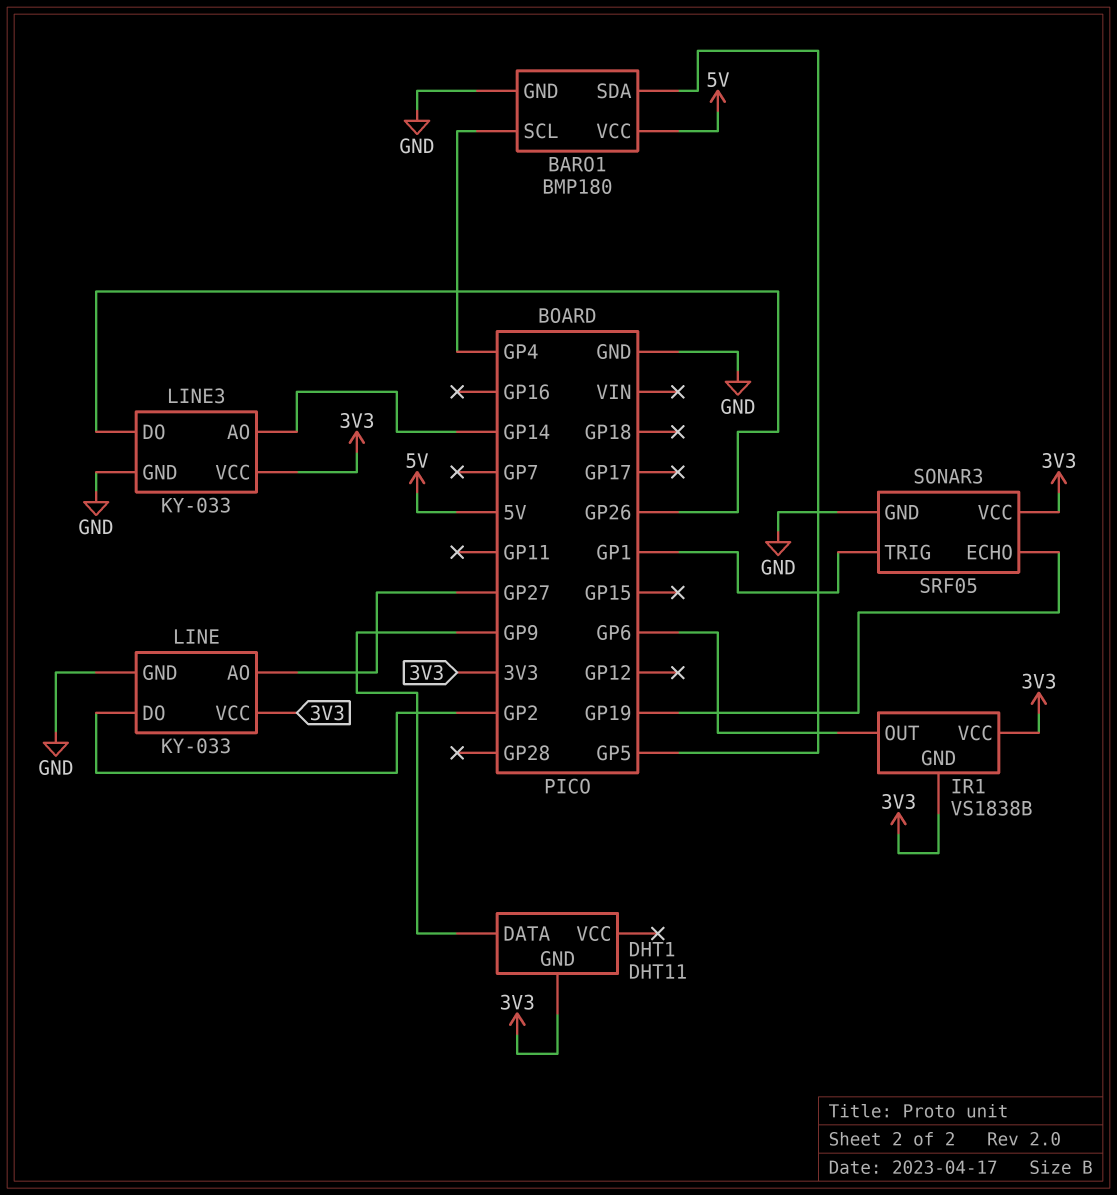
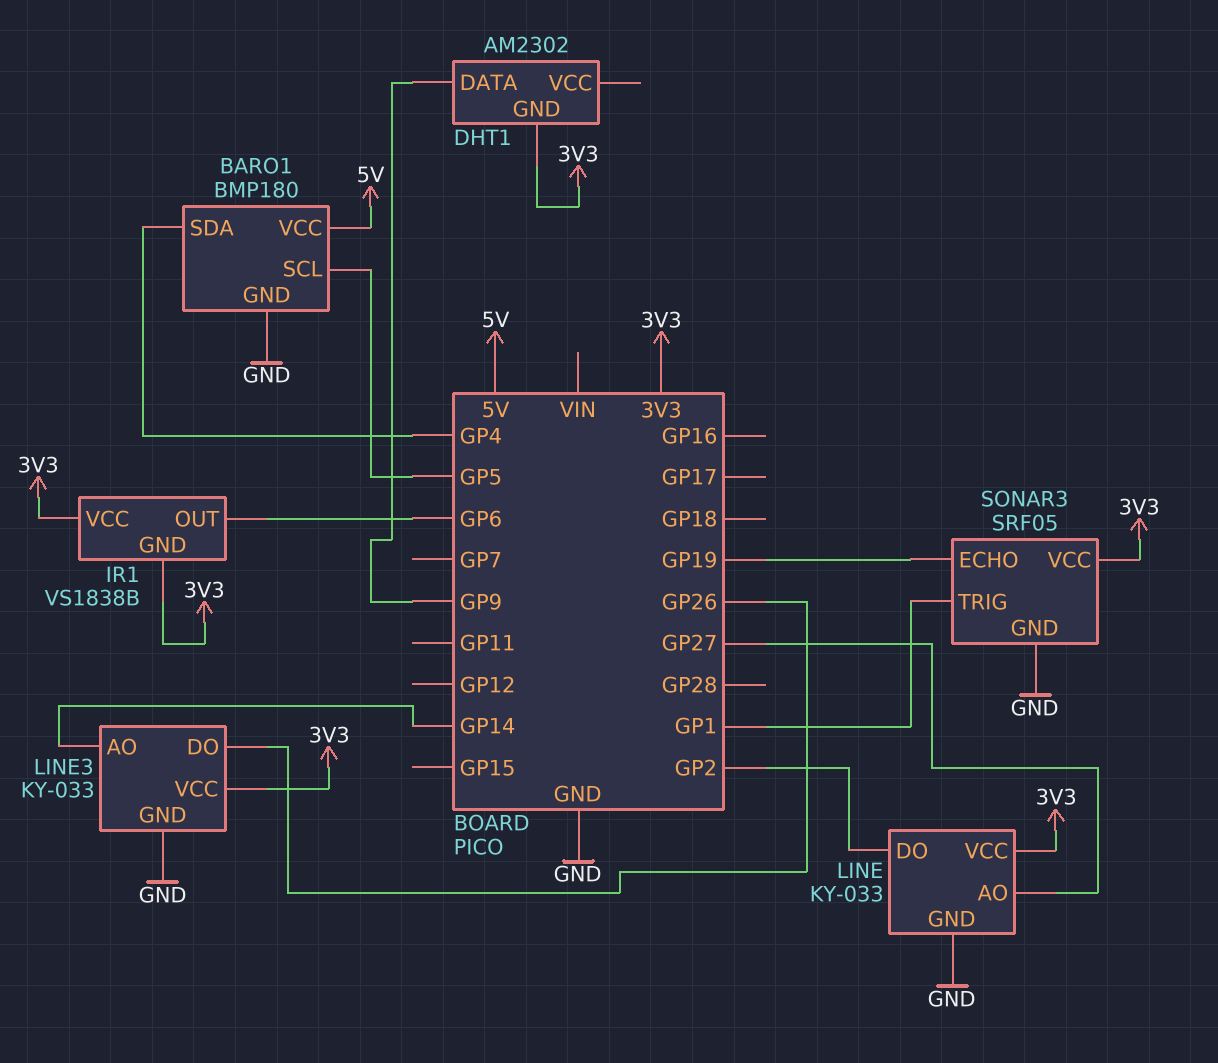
BARO1 pin SCL: GP4 -> GP5
BARO1 pin SDA: GP5 -> GP4
DHT1: DHT11 -> AM2302

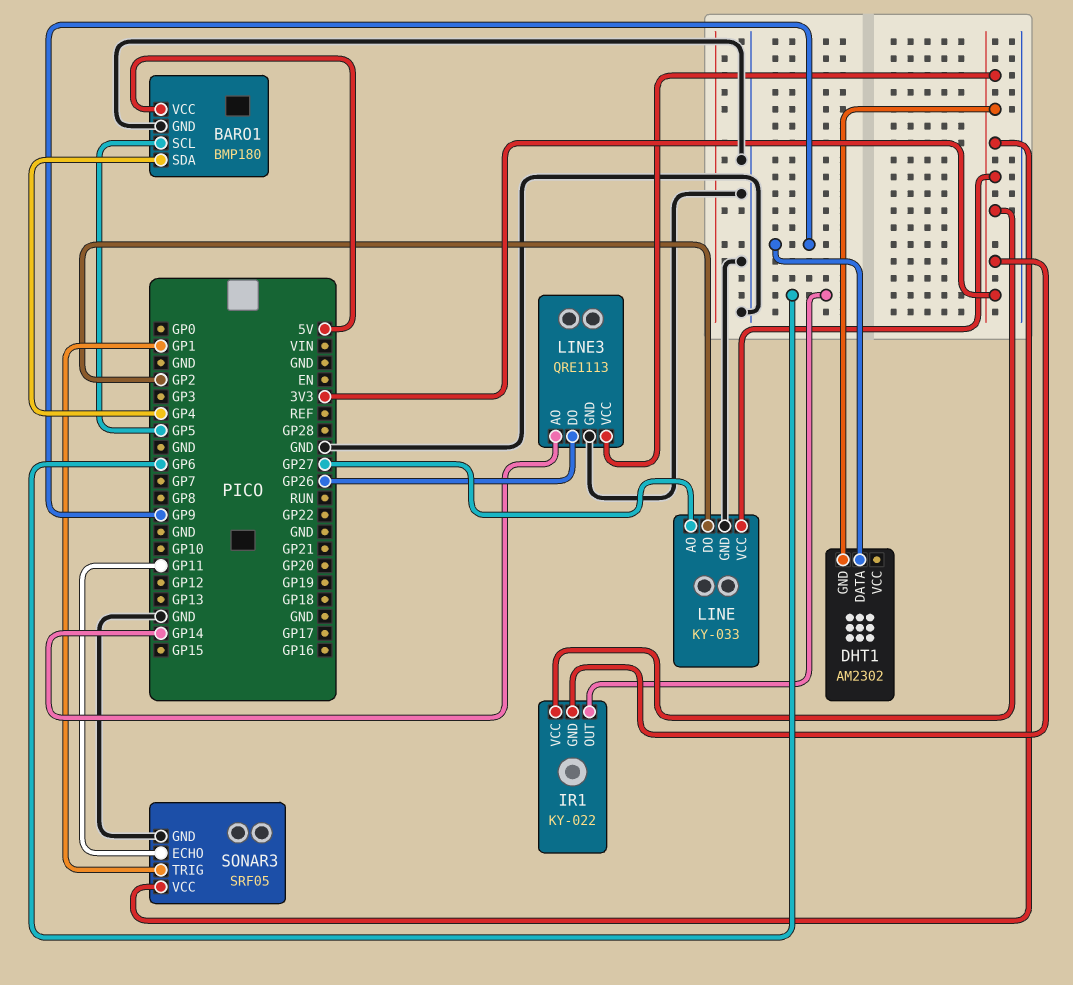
IR1: VS1838B -> KY-022
LINE3: KY-033 -> QRE1113
SONAR3 pin ECHO: GP19 -> GP11

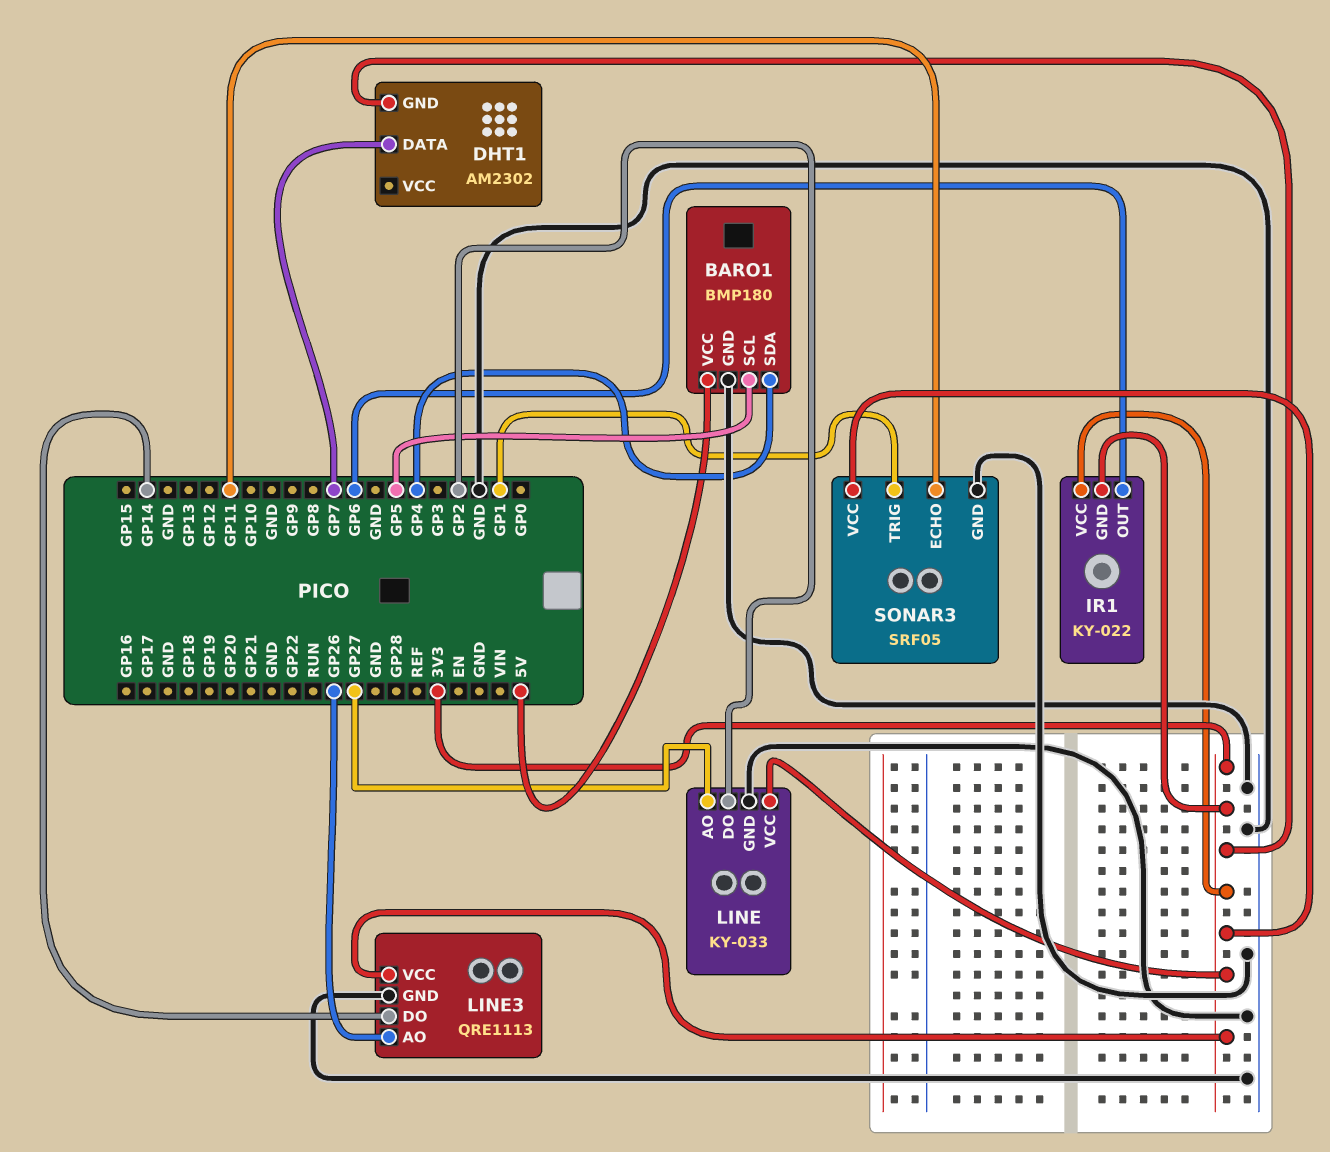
DHT1 pin DATA: GP9 -> GP7
LINE3 pin AO: GP14 -> GP26
LINE3 pin DO: GP26 -> GP14

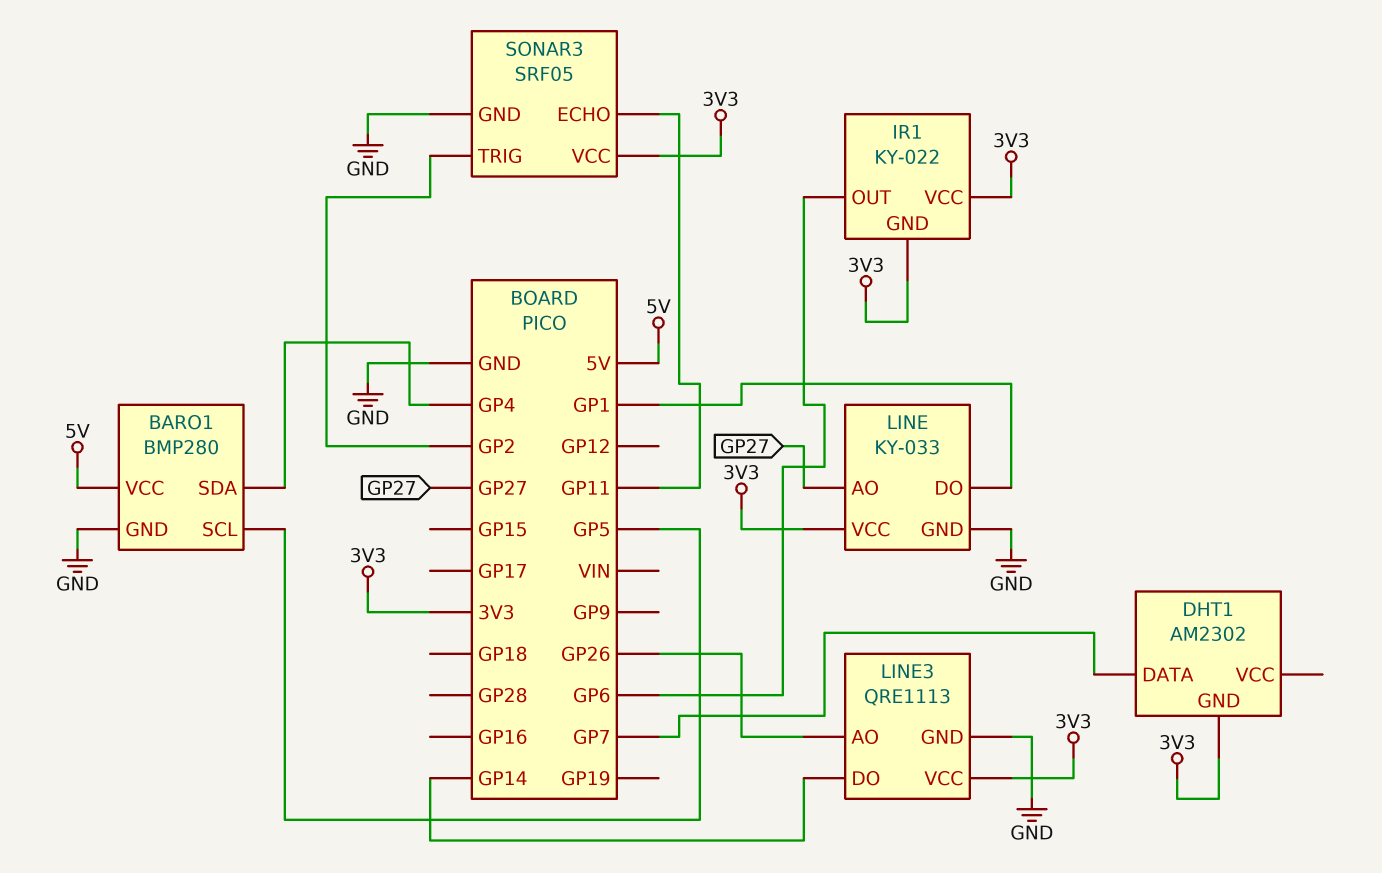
BARO1: BMP180 -> BMP280
LINE pin DO: GP2 -> GP1
SONAR3 pin TRIG: GP1 -> GP2

